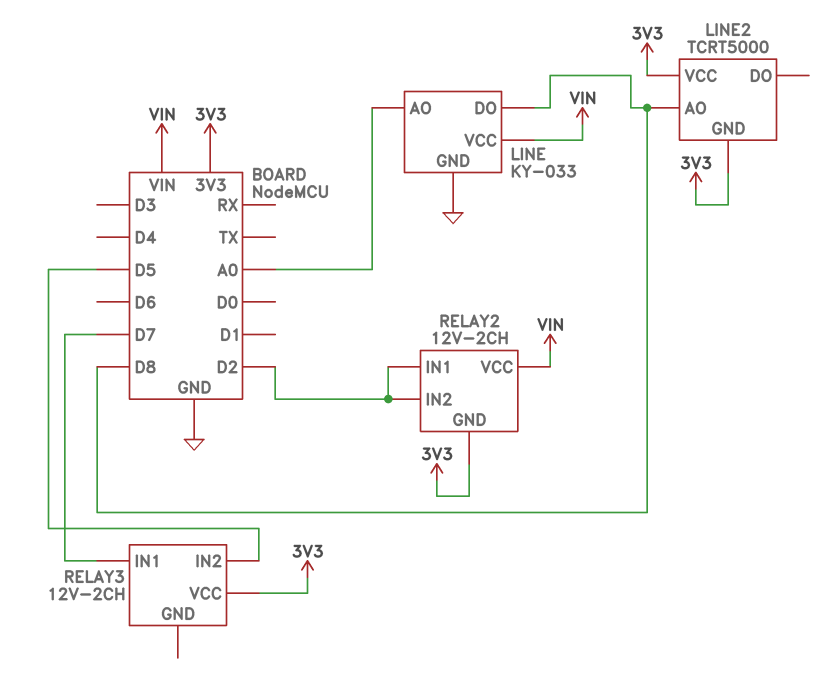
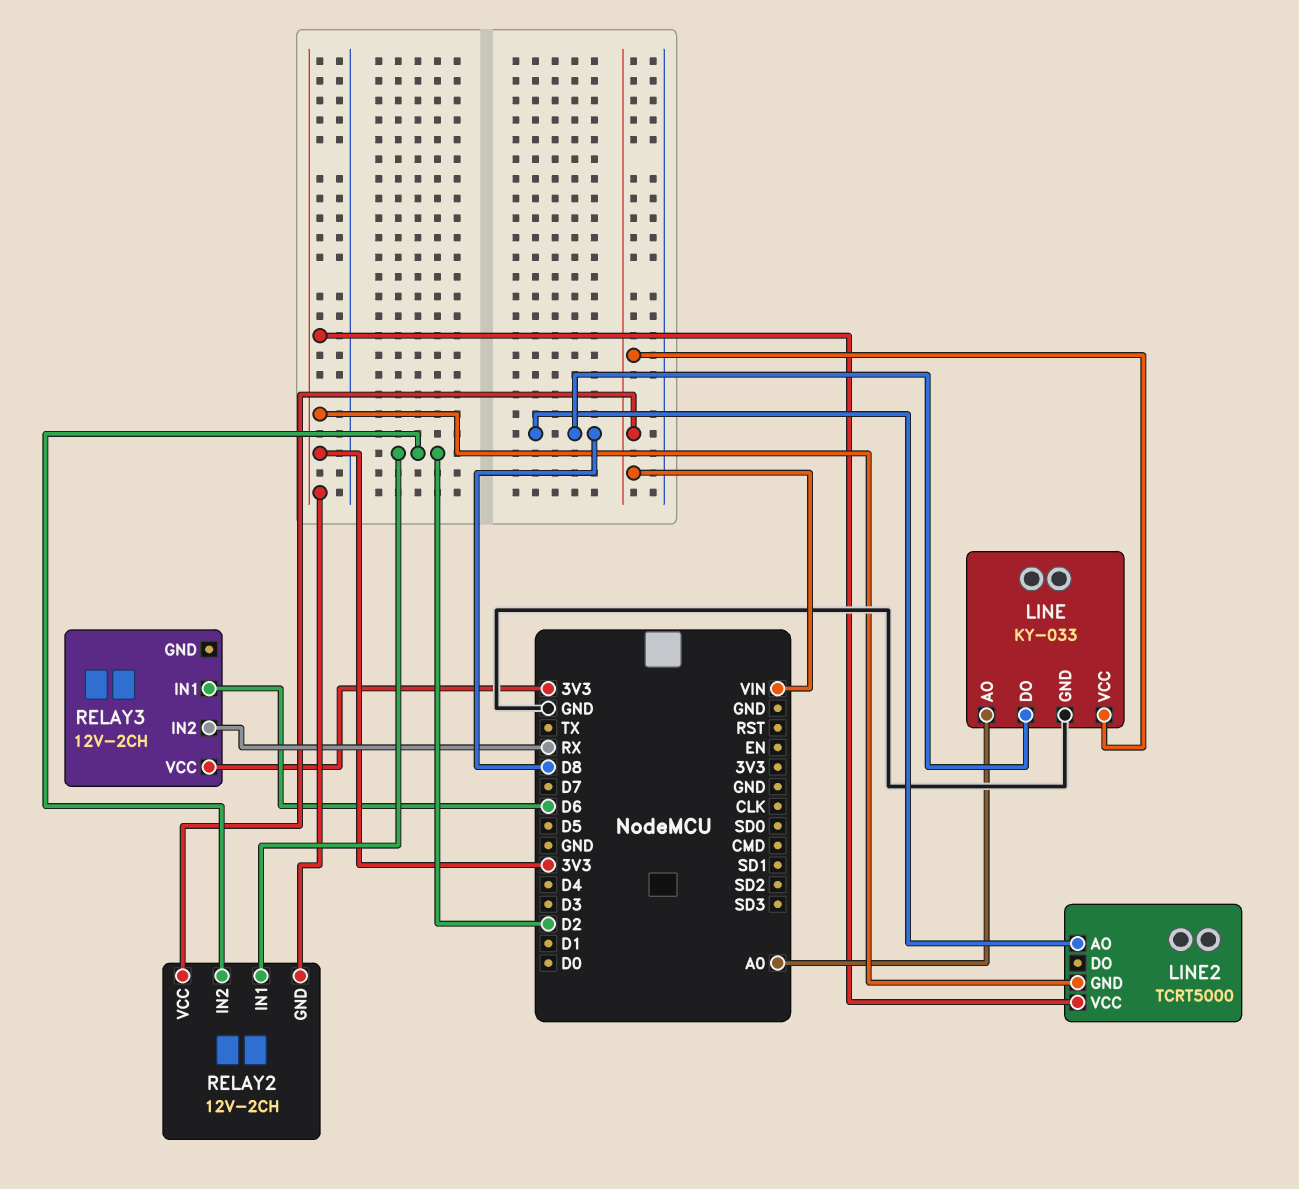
RELAY3 pin IN1: D7 -> D6
RELAY3 pin IN2: D5 -> RX

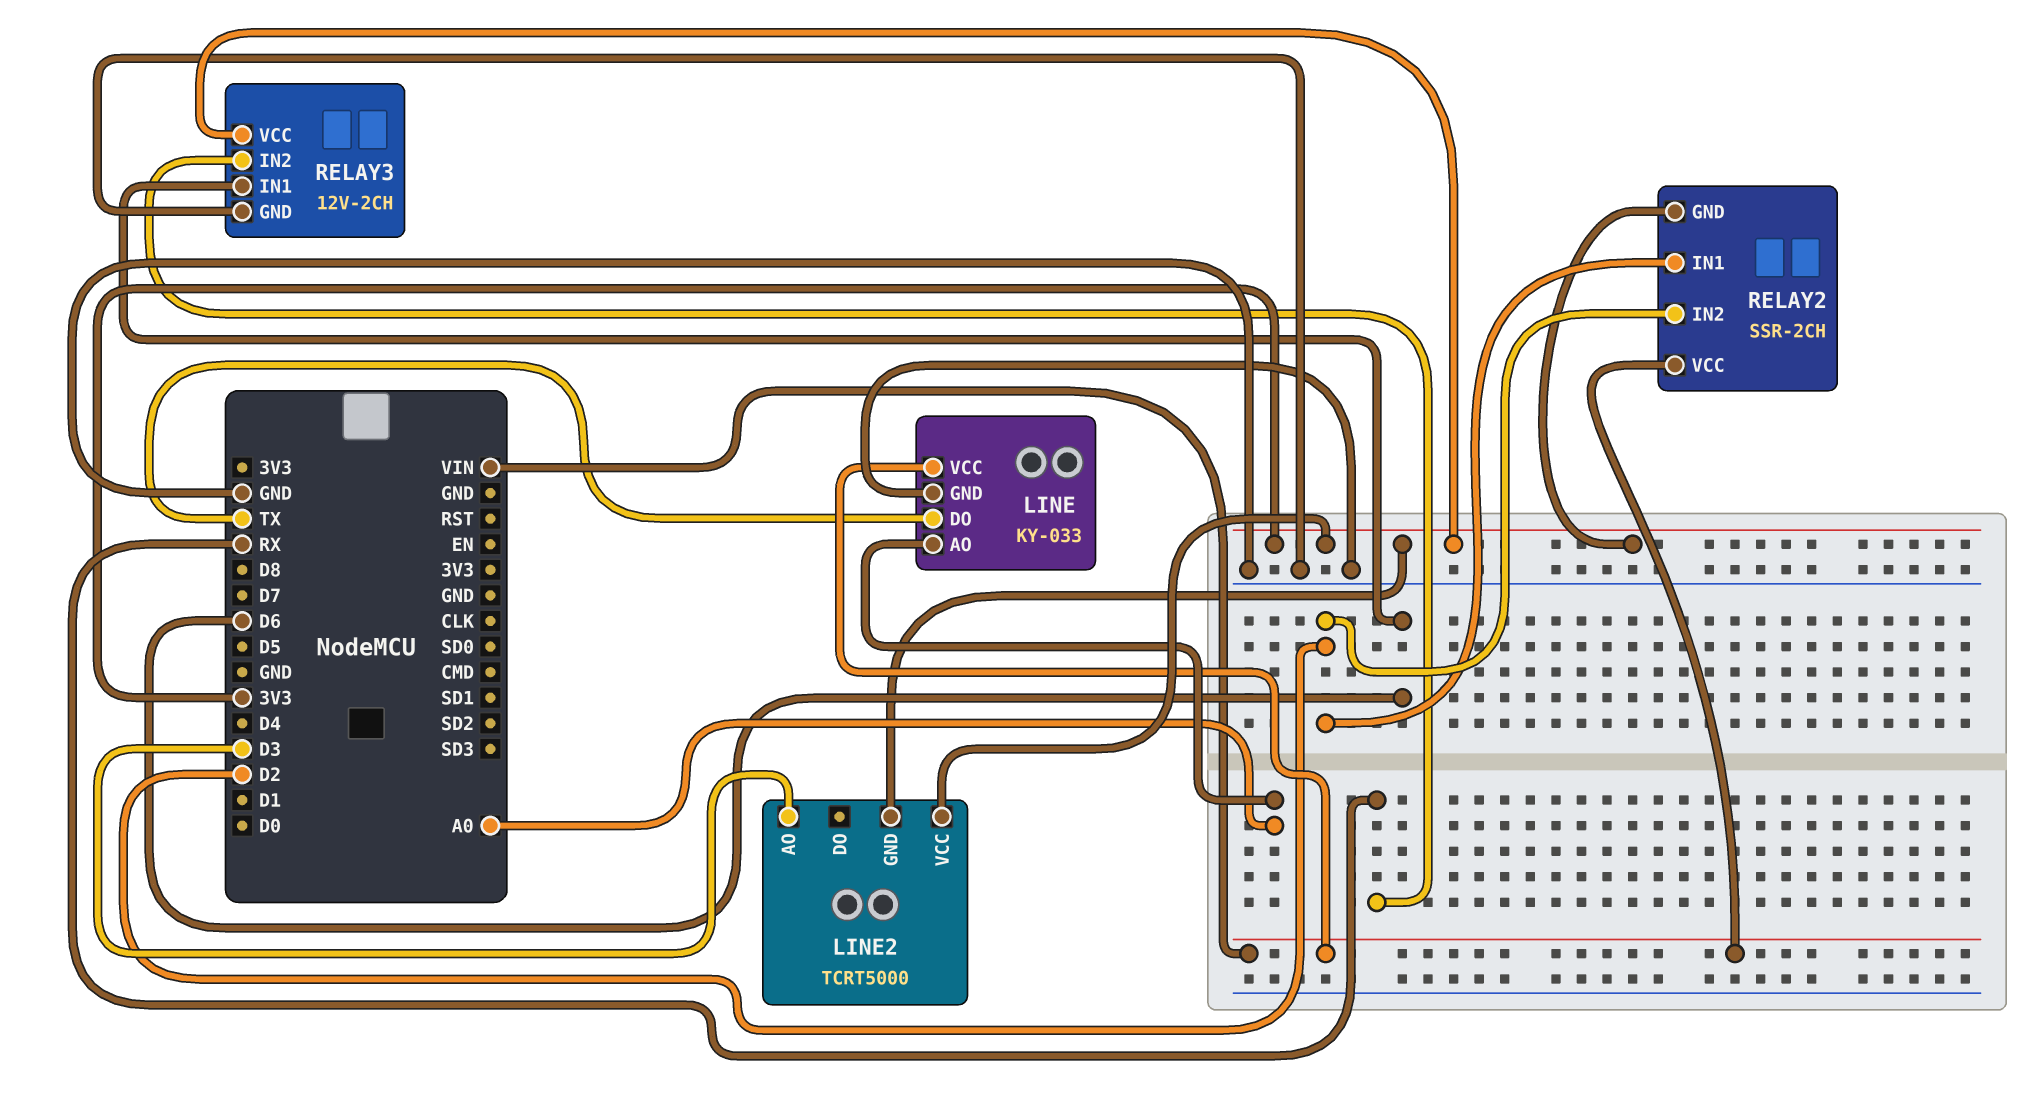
LINE pin DO: D8 -> TX
LINE2 pin AO: D8 -> D3
RELAY2: 12V-2CH -> SSR-2CH
RELAY3 pin GND: none -> GND

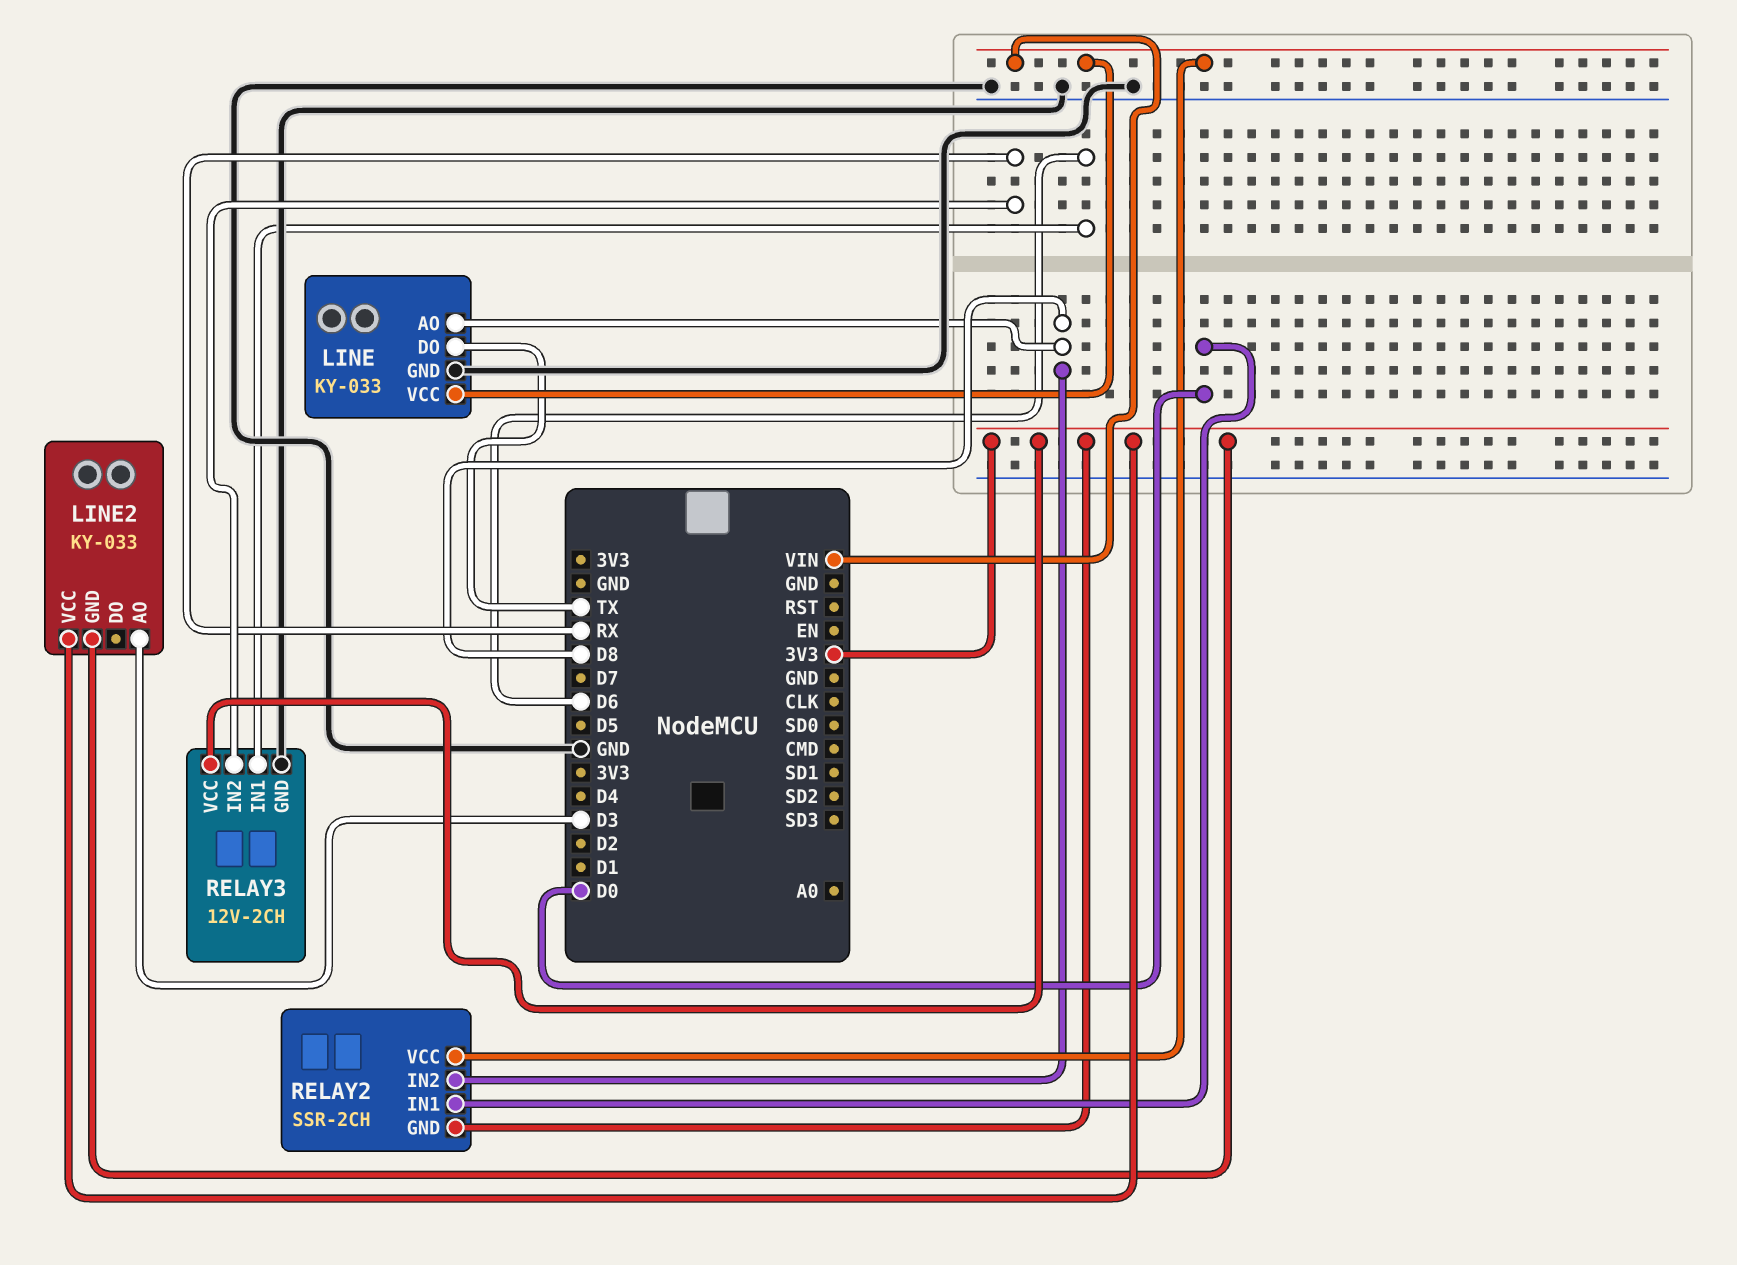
LINE pin AO: A0 -> D8
LINE2: TCRT5000 -> KY-033
RELAY2 pin IN1: D2 -> D0
RELAY2 pin IN2: D2 -> D8

